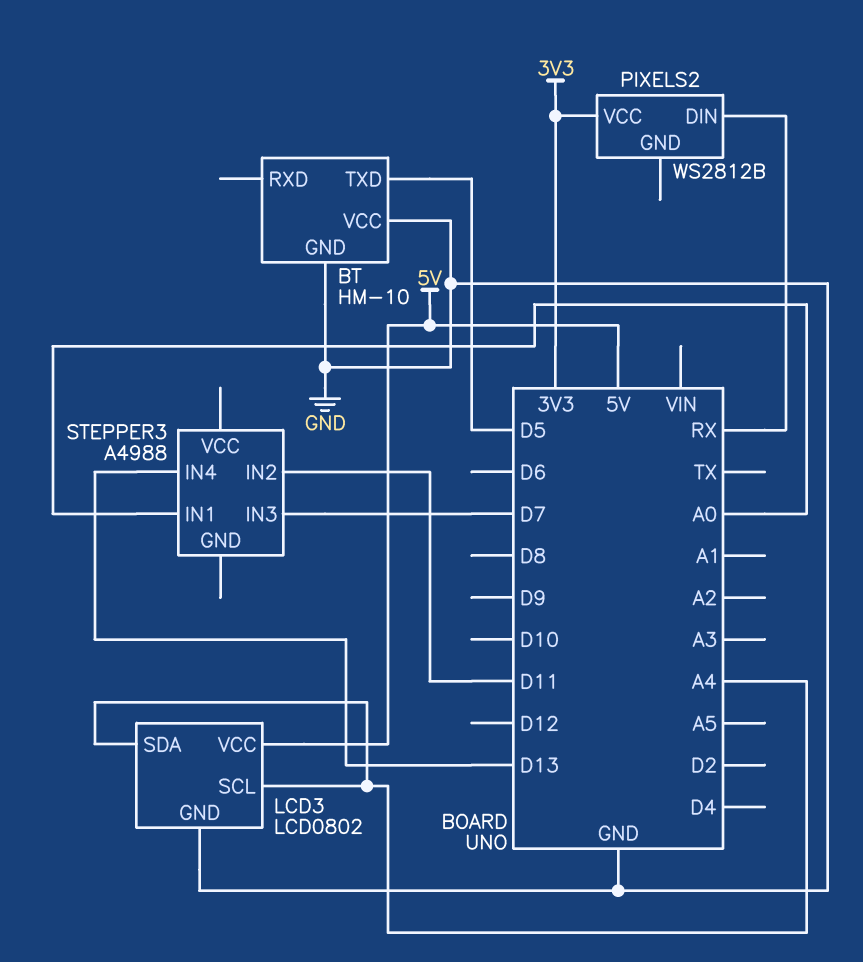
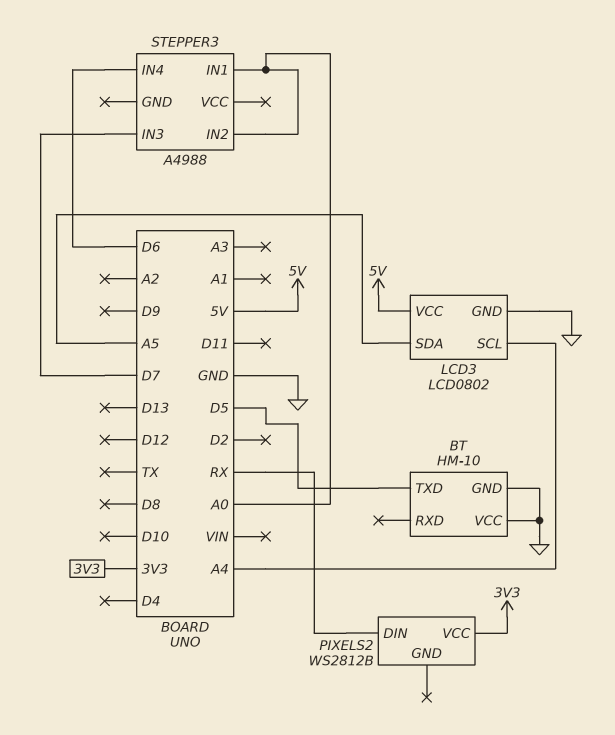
LCD3 pin SDA: A4 -> A5
STEPPER3 pin IN2: D11 -> A0
STEPPER3 pin IN4: D13 -> D6

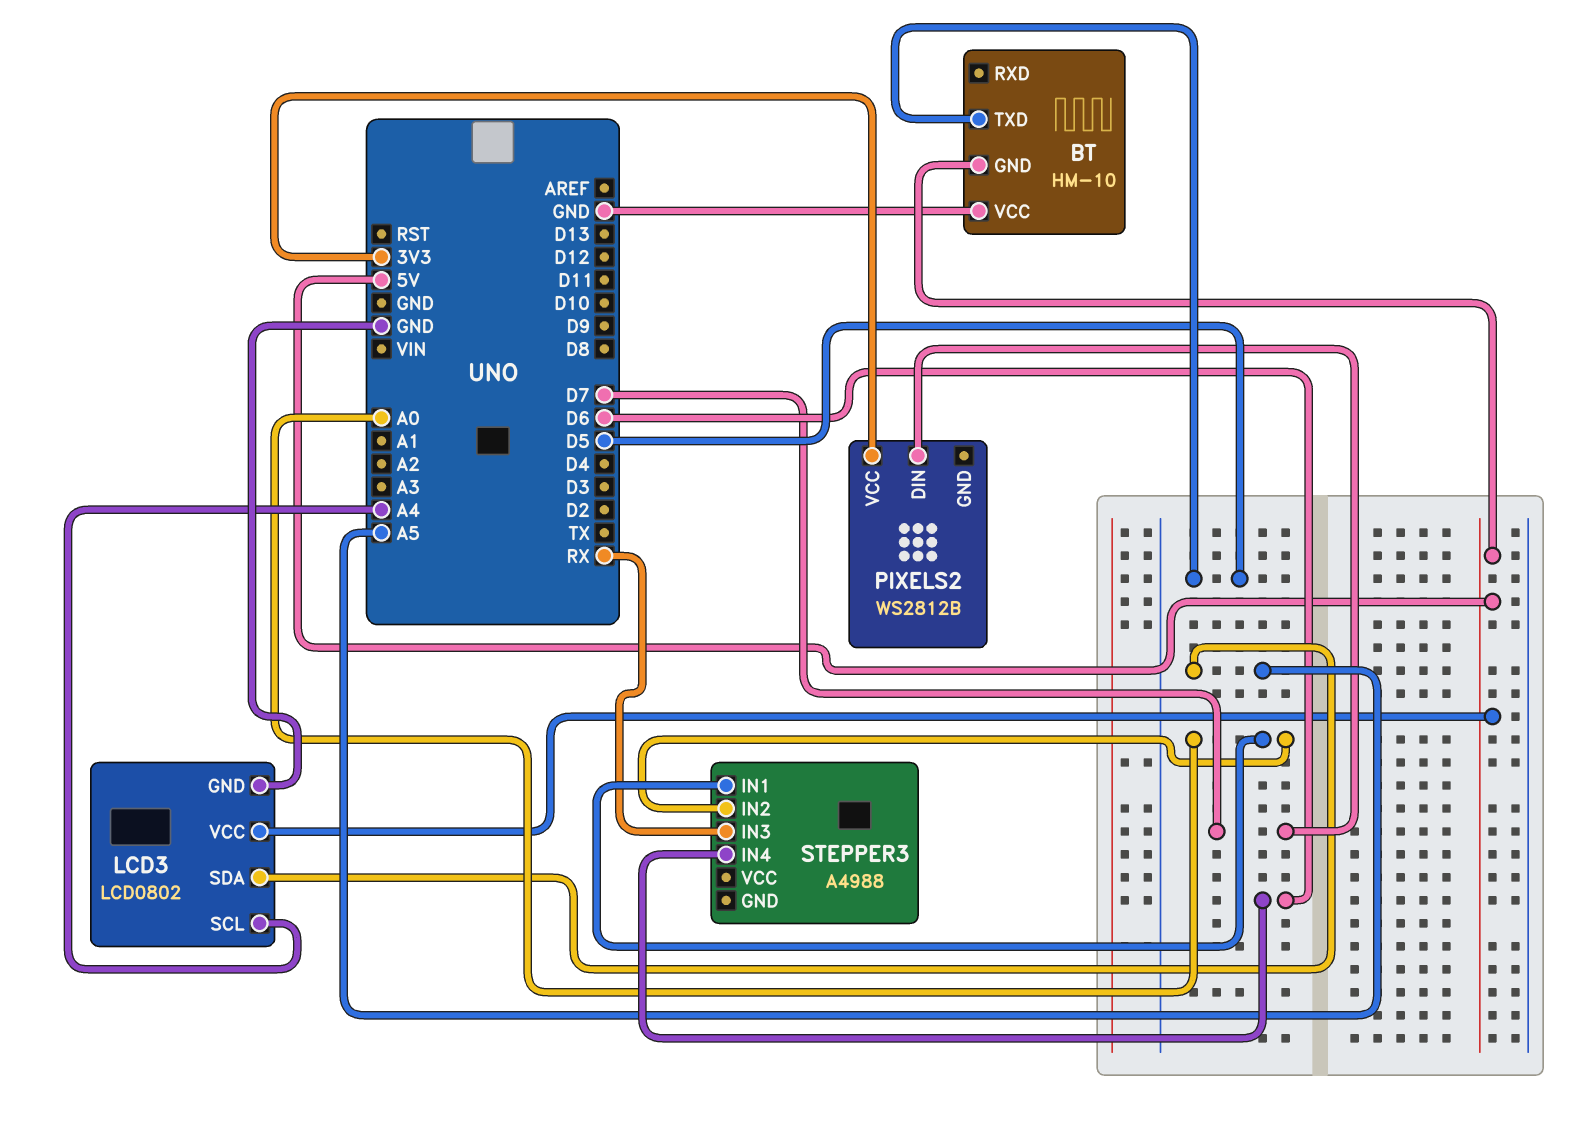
BT pin GND: GND -> 5V
PIXELS2 pin DIN: RX -> D7
STEPPER3 pin IN3: D7 -> RX

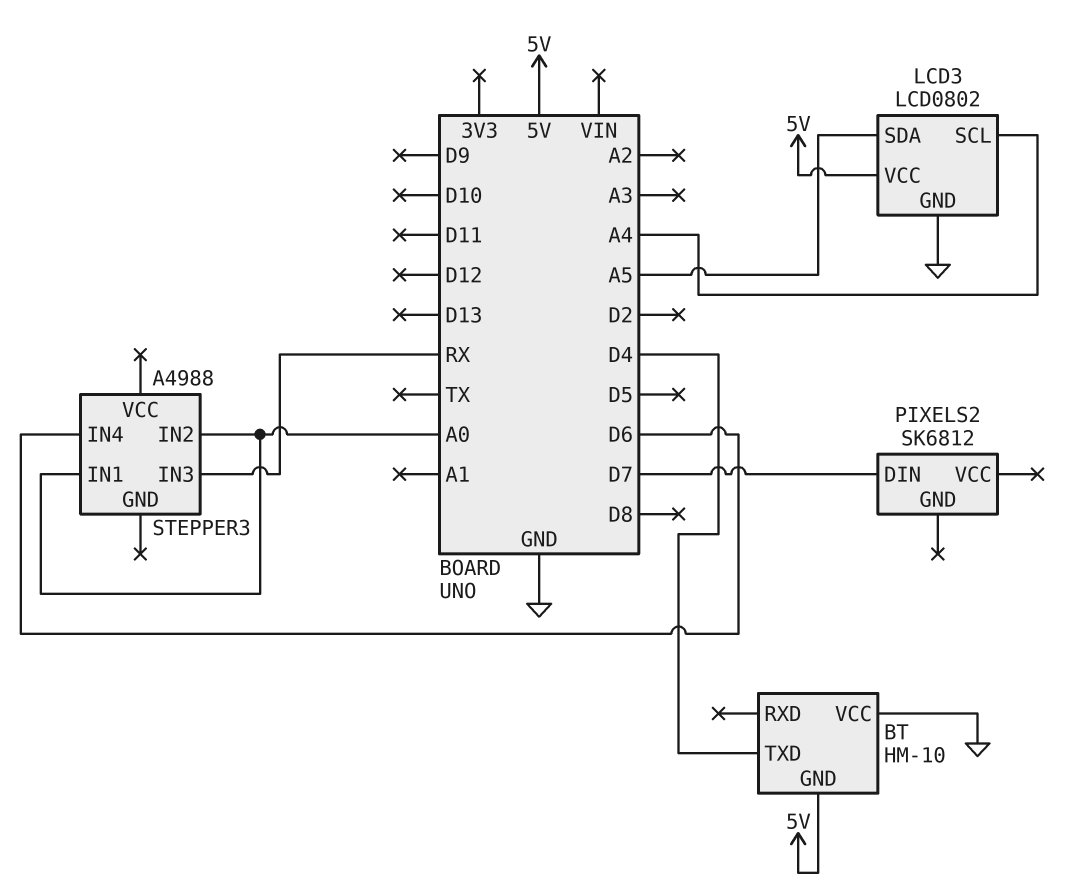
BT pin TXD: D5 -> D4
PIXELS2: WS2812B -> SK6812
PIXELS2 pin VCC: 3V3 -> none

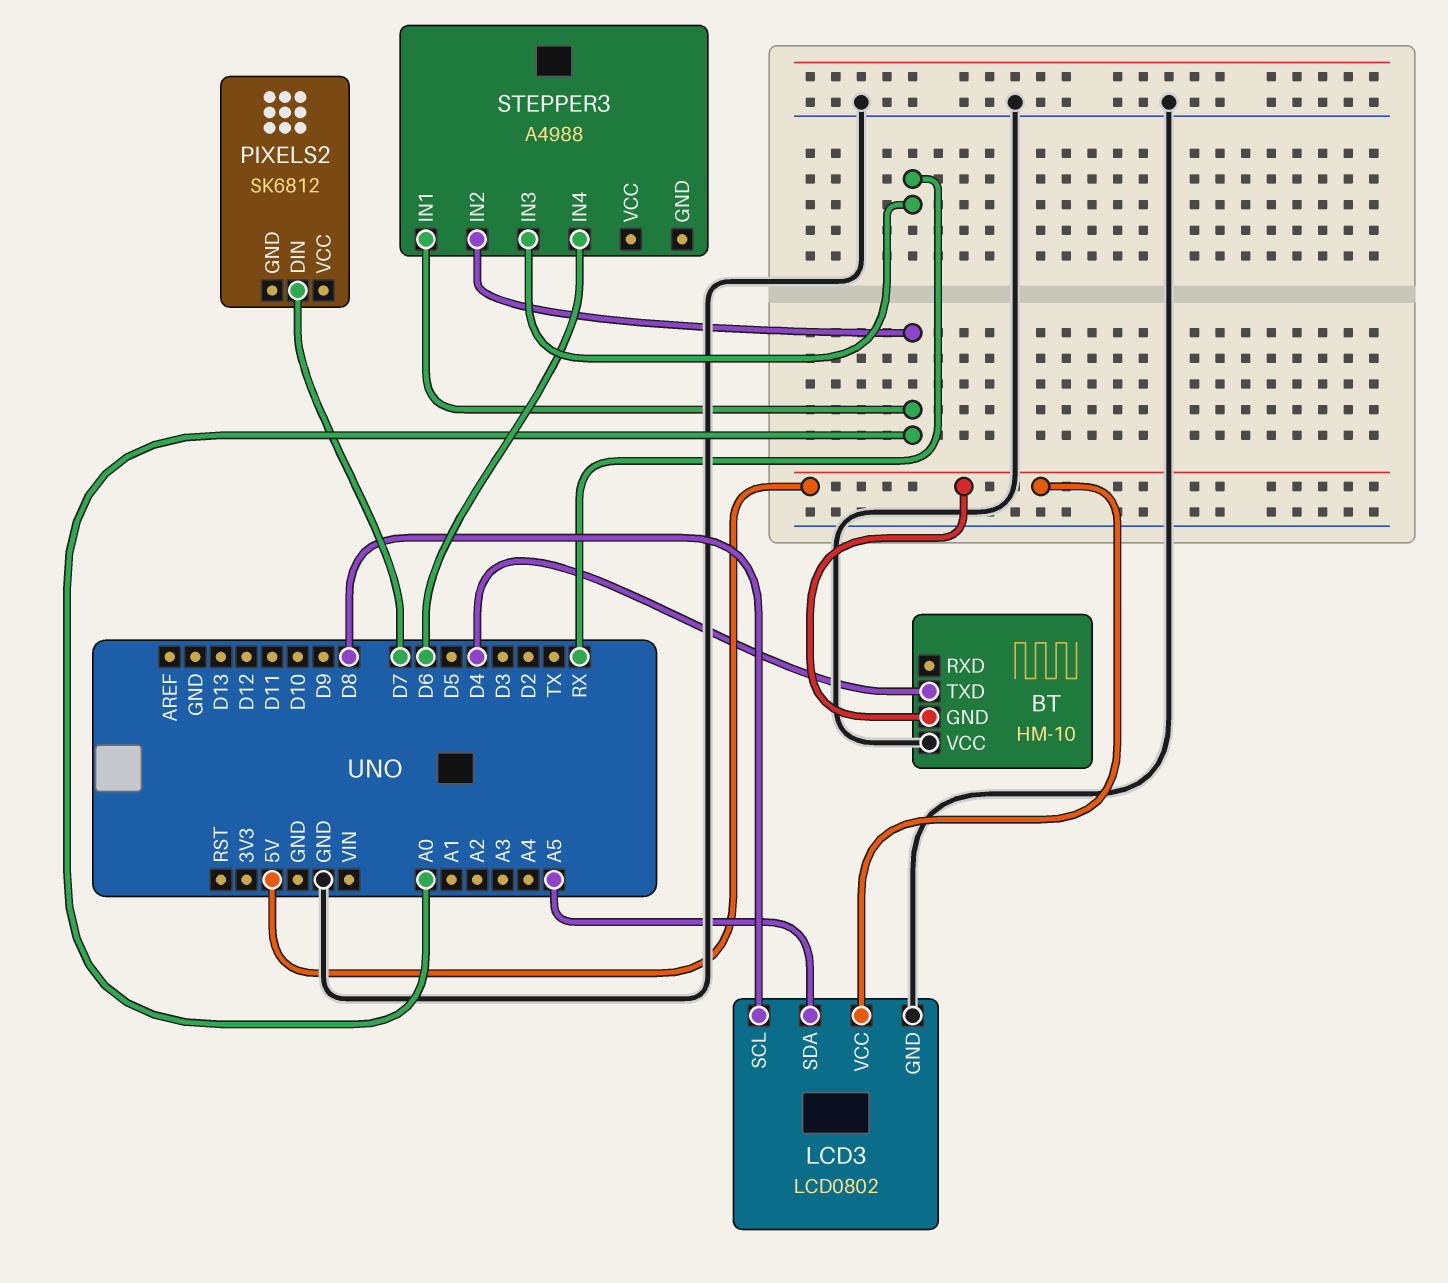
LCD3 pin SCL: A4 -> D8

